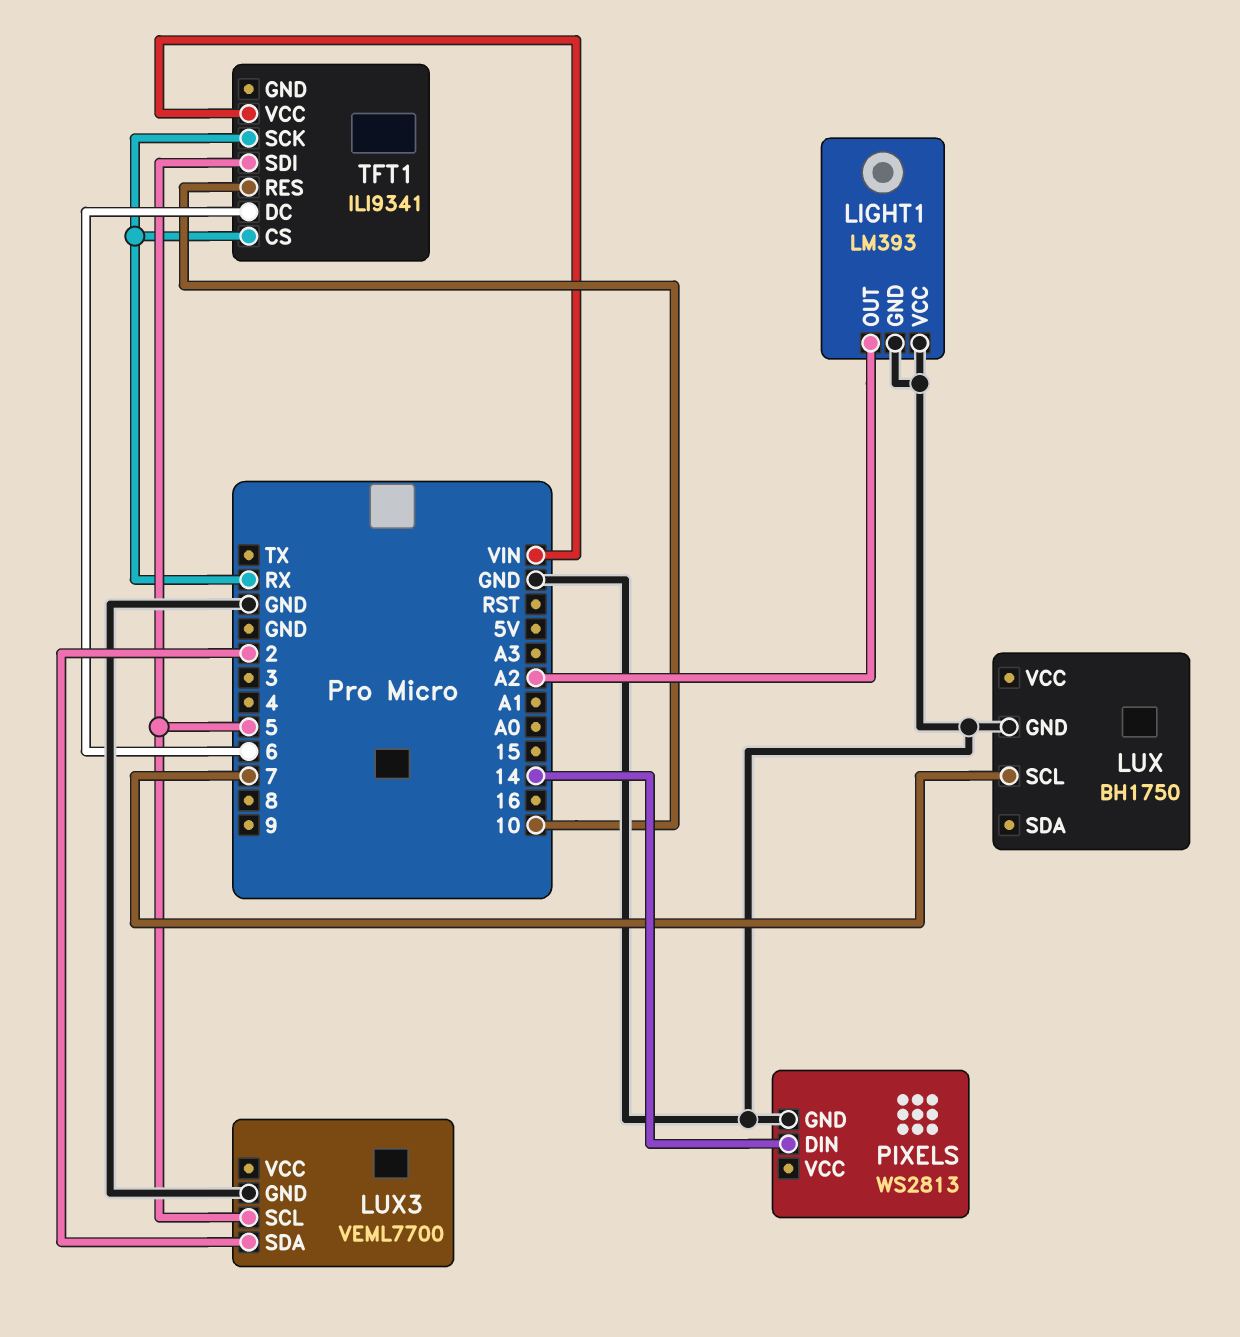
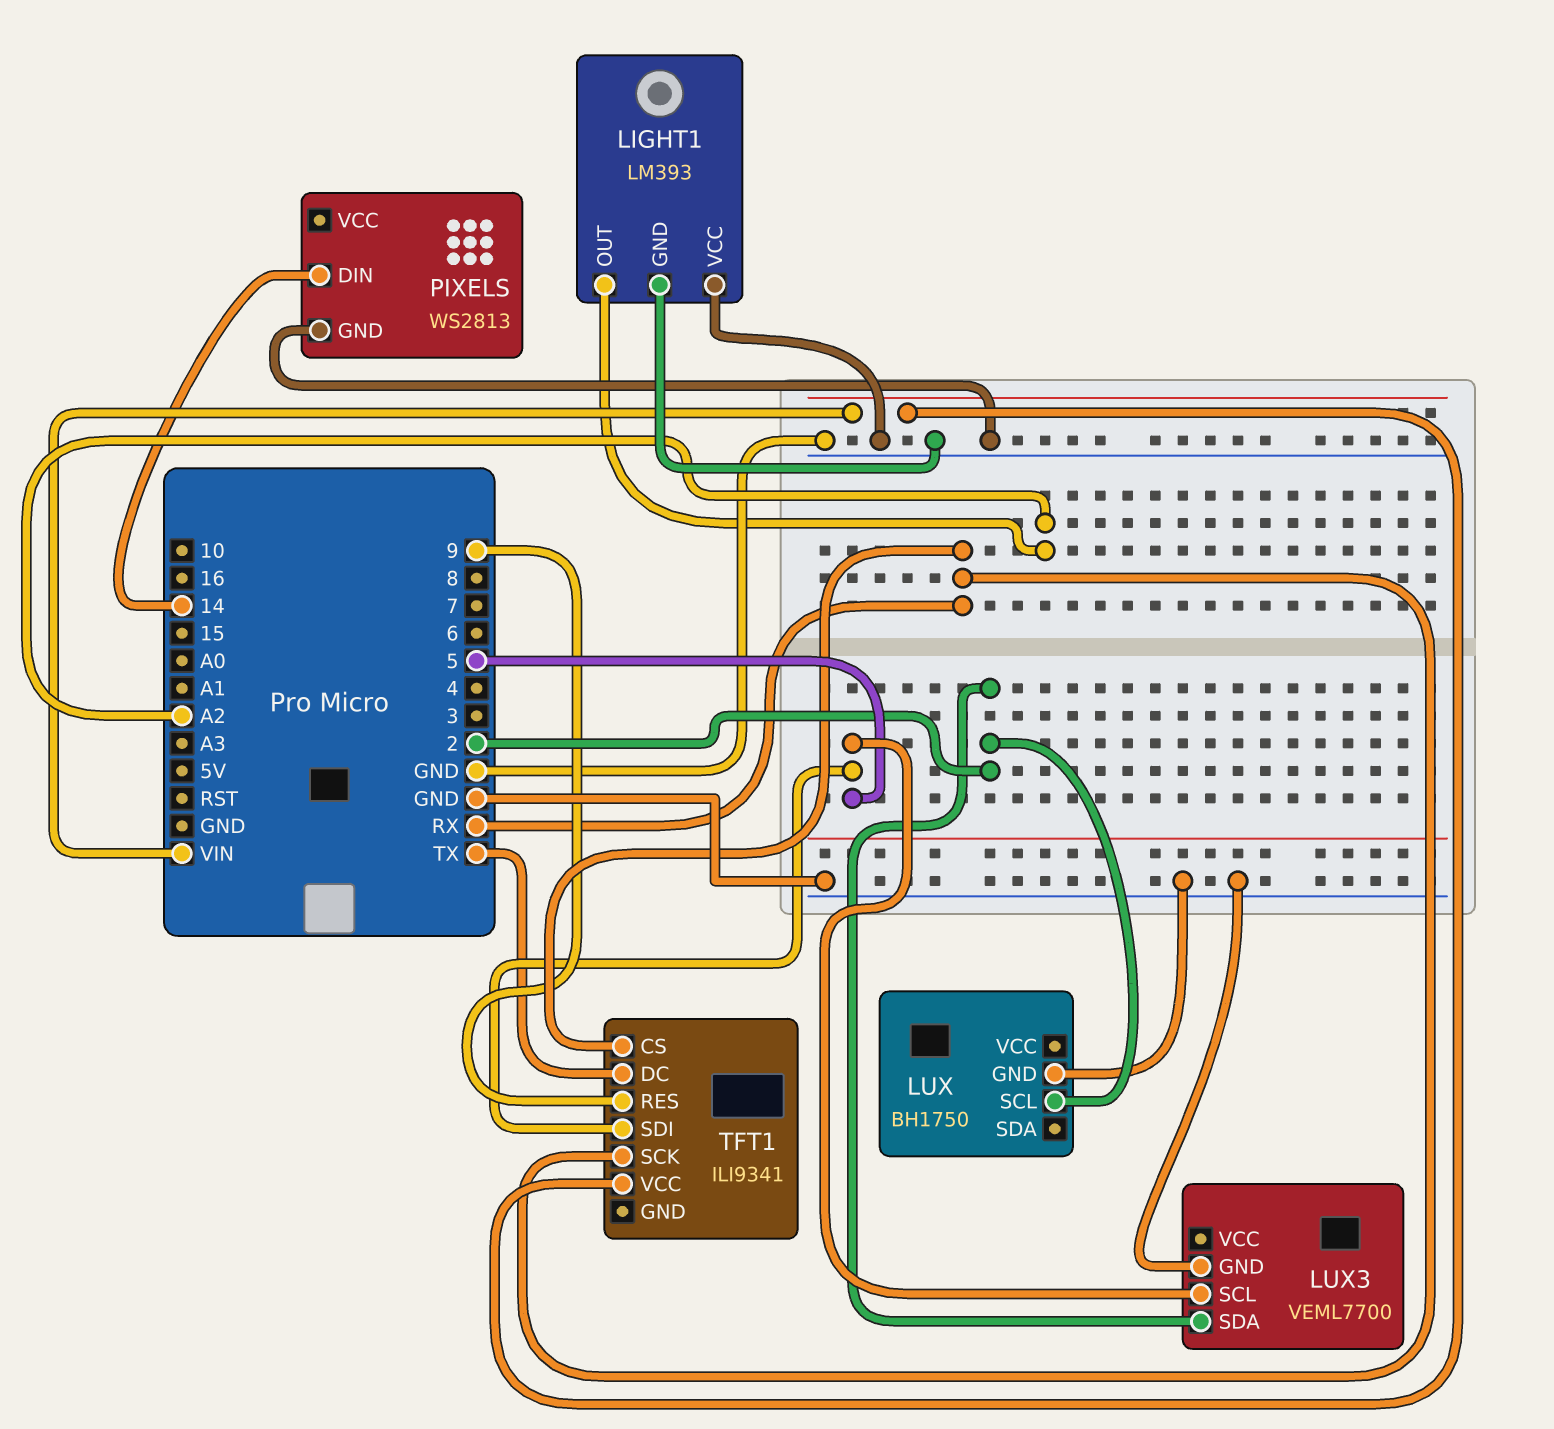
LUX pin SCL: 7 -> 2
TFT1 pin DC: 6 -> TX
TFT1 pin RES: 10 -> 9

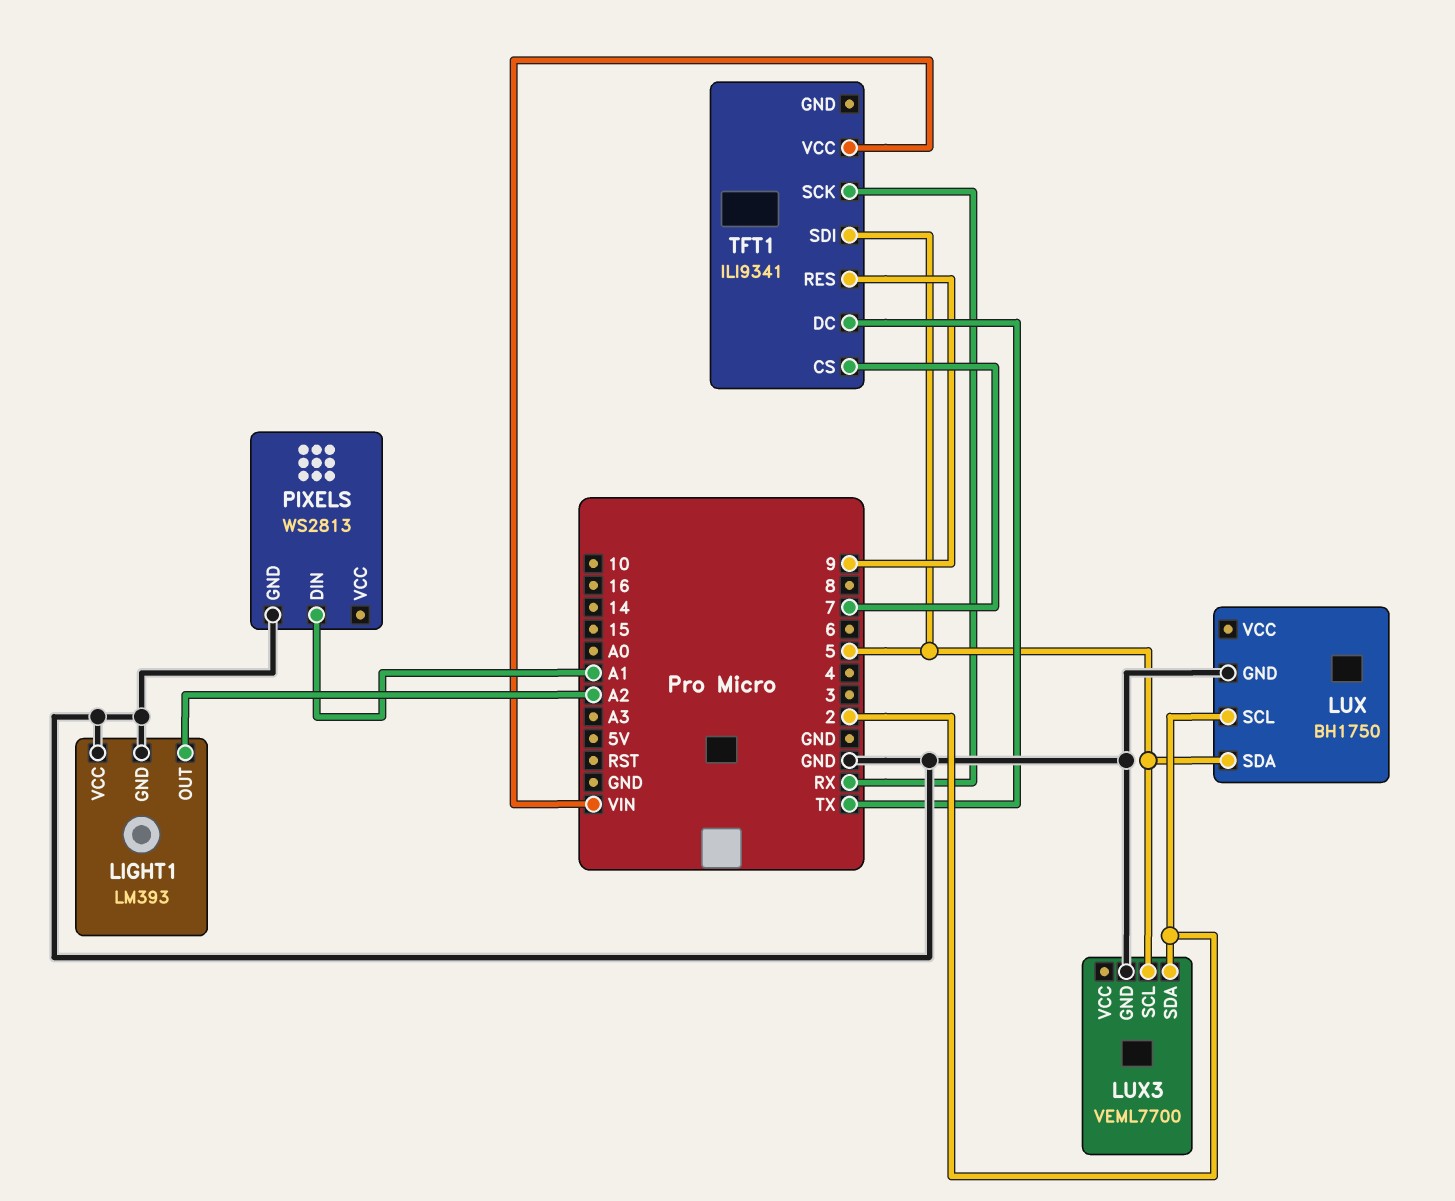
LUX pin SDA: none -> 5
PIXELS pin DIN: 14 -> A1
TFT1 pin CS: RX -> 7

